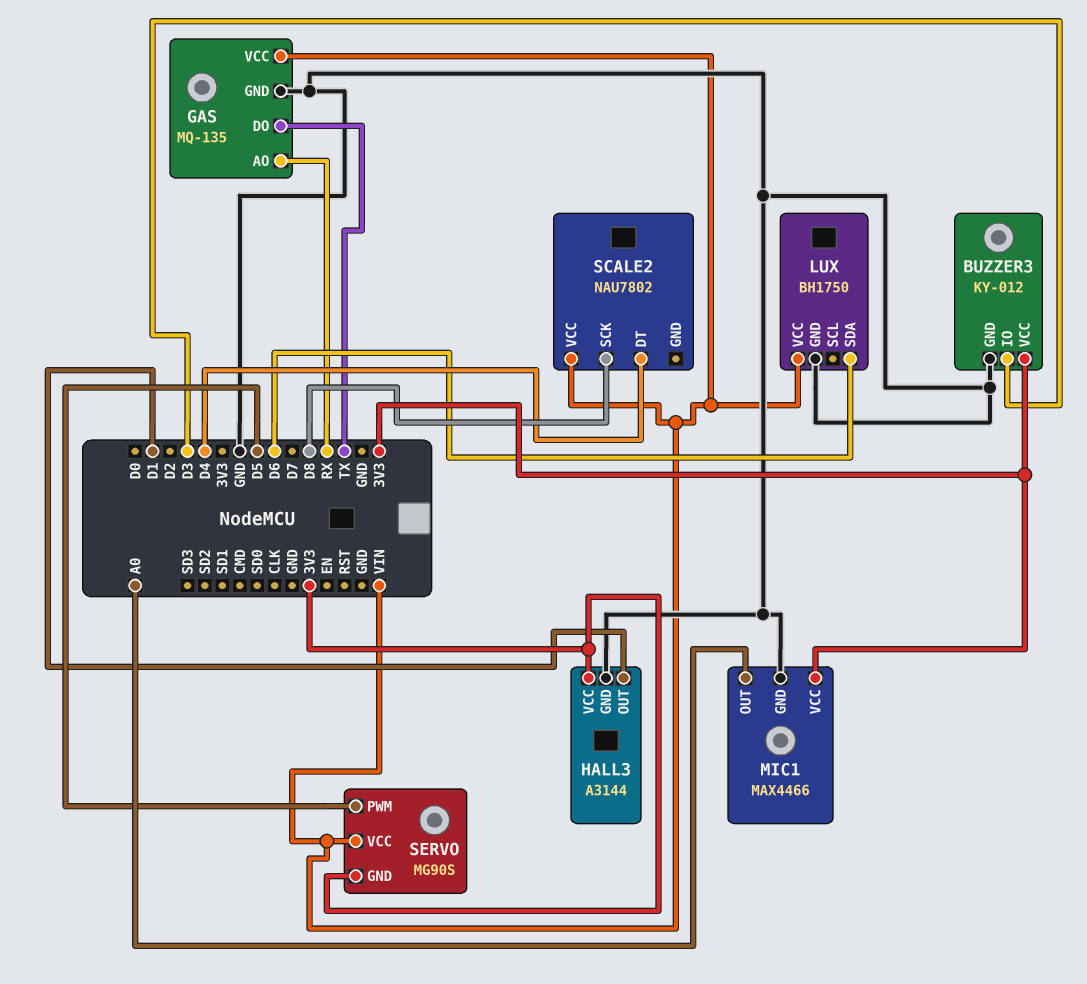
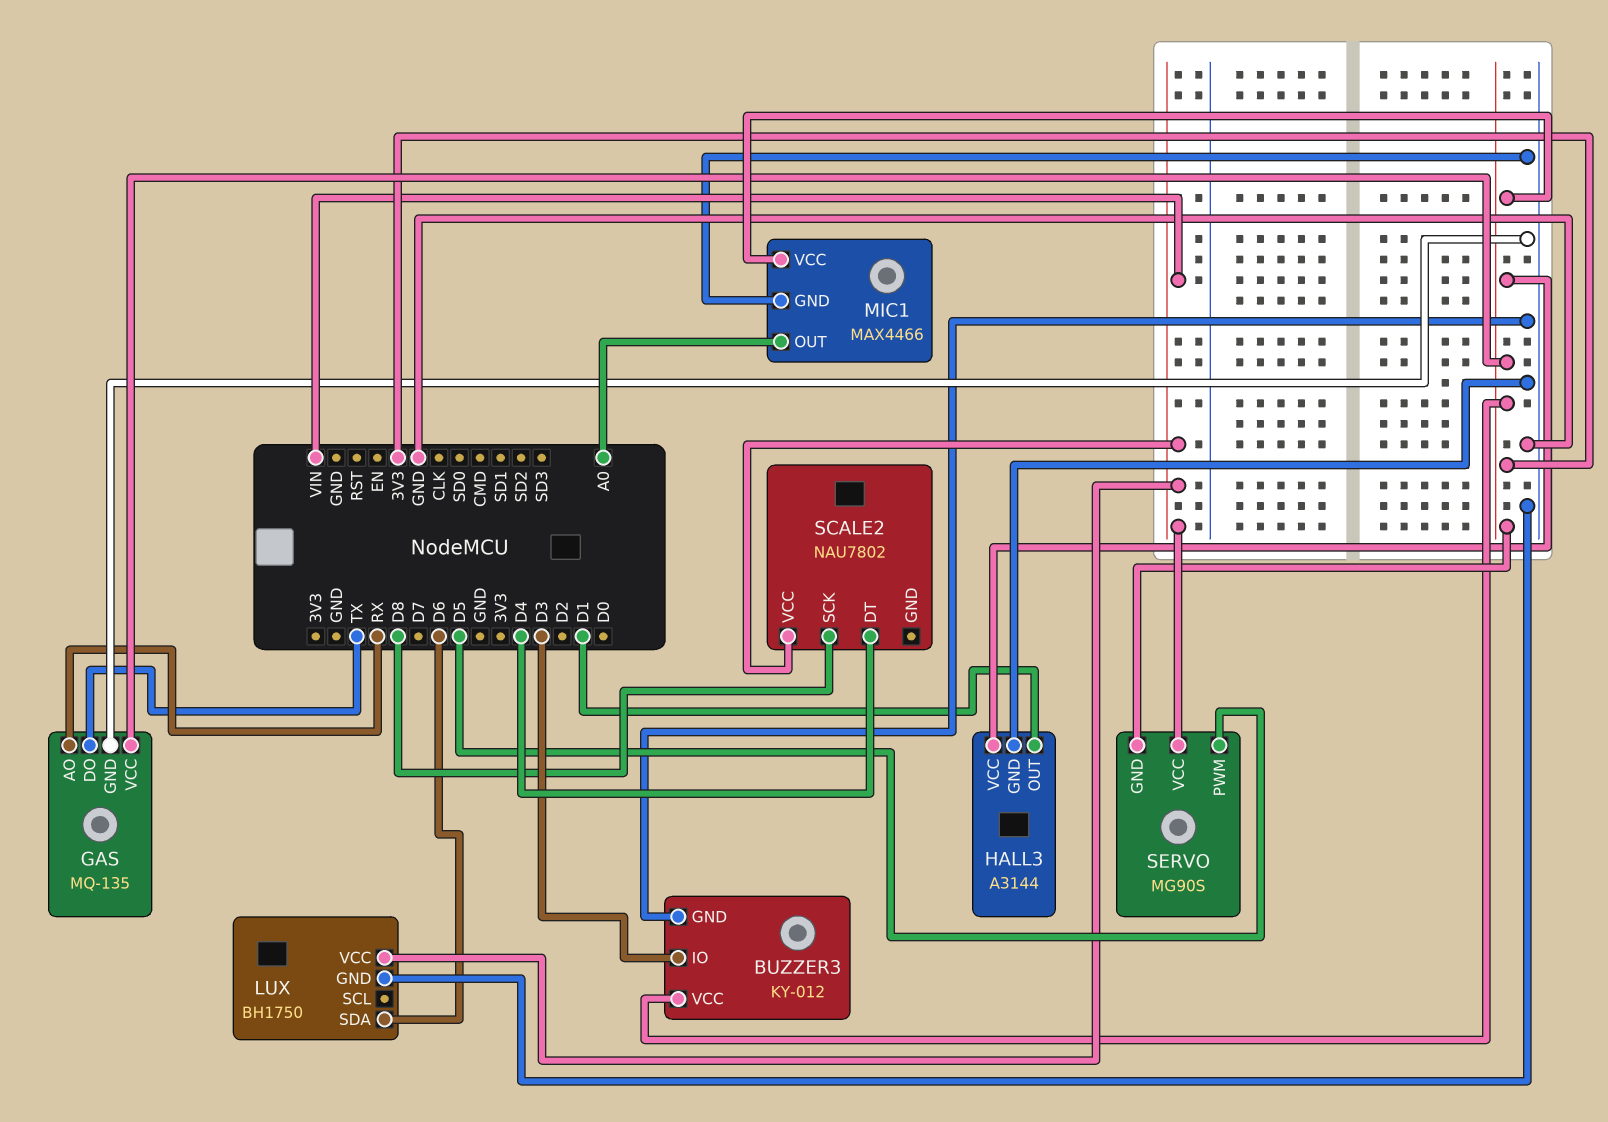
GAS pin VCC: VIN -> 3V3

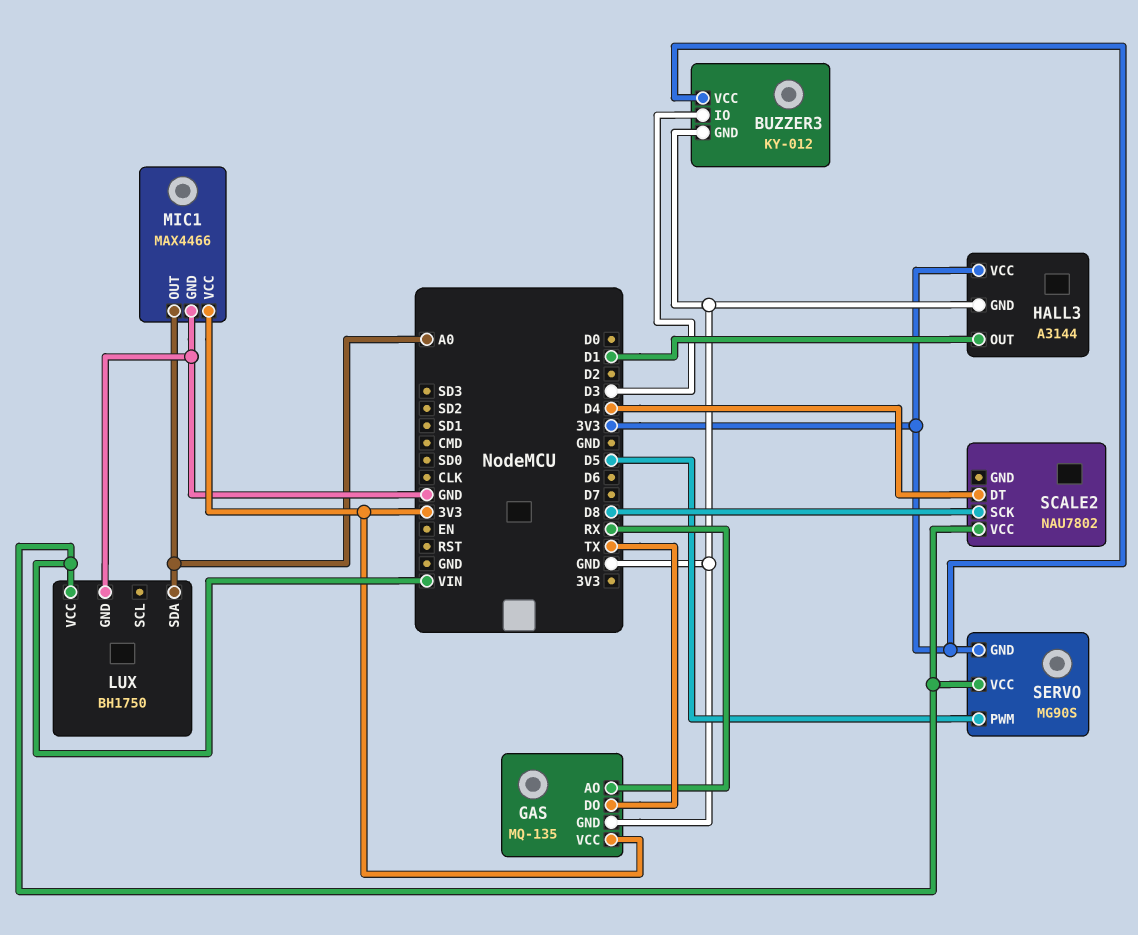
LUX pin SDA: D6 -> A0

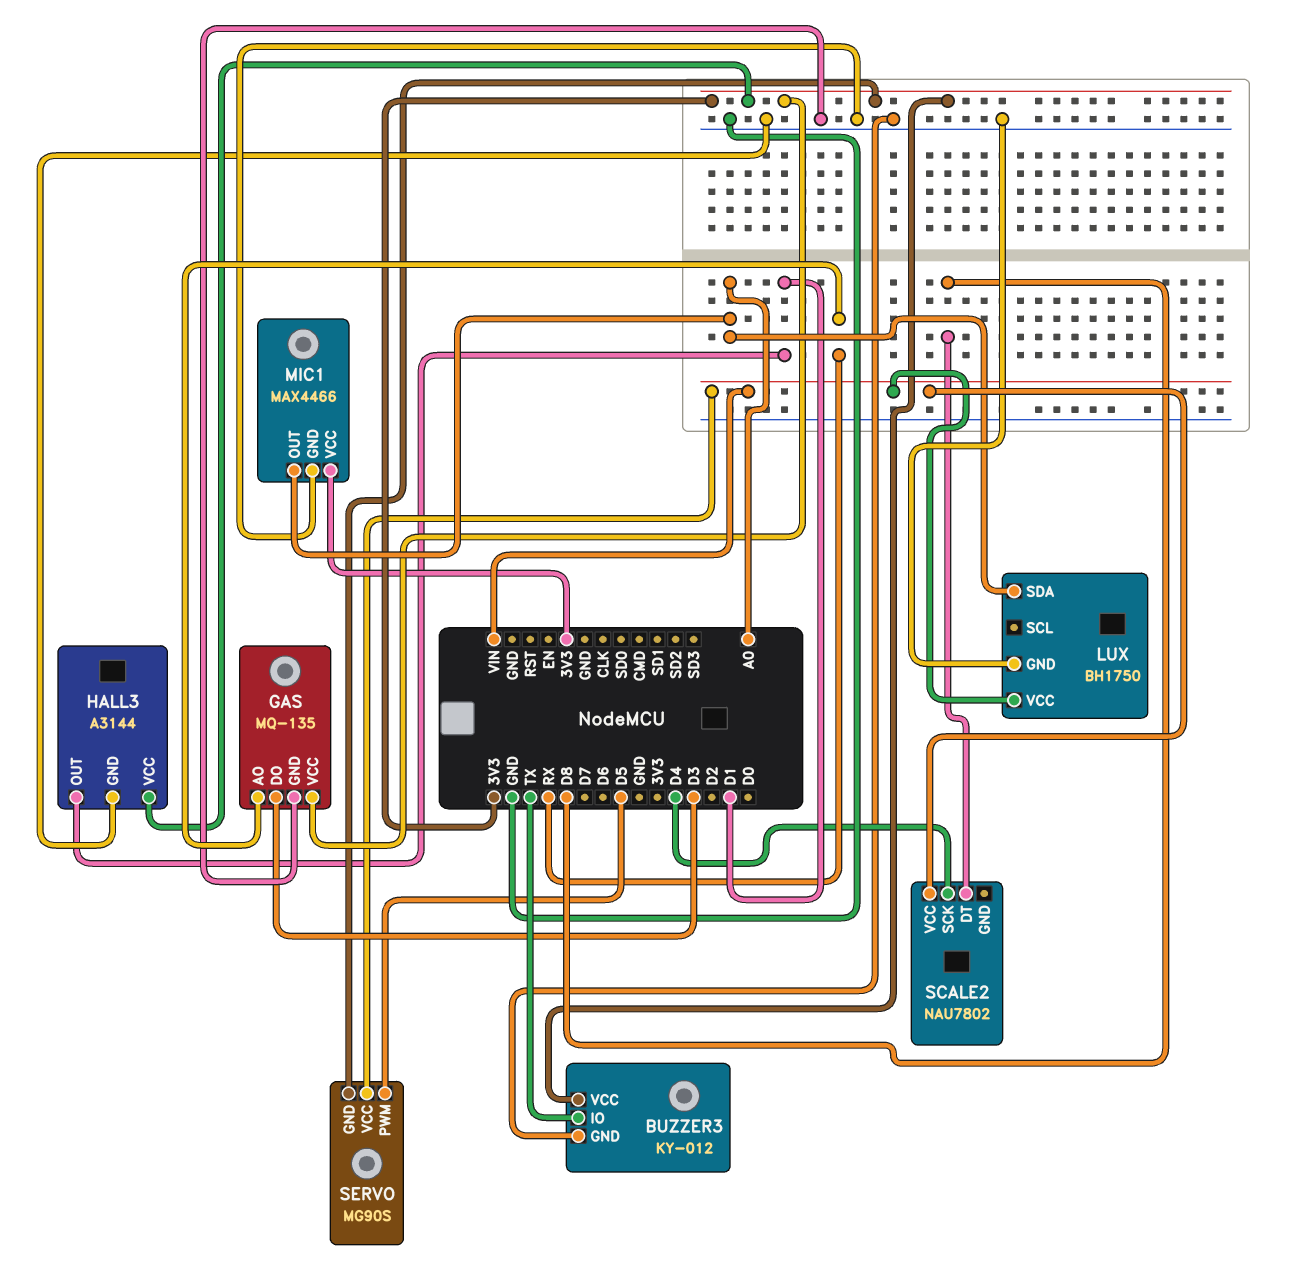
BUZZER3 pin IO: D3 -> TX
GAS pin DO: TX -> D3
SCALE2 pin DT: D4 -> D8
SCALE2 pin SCK: D8 -> D4

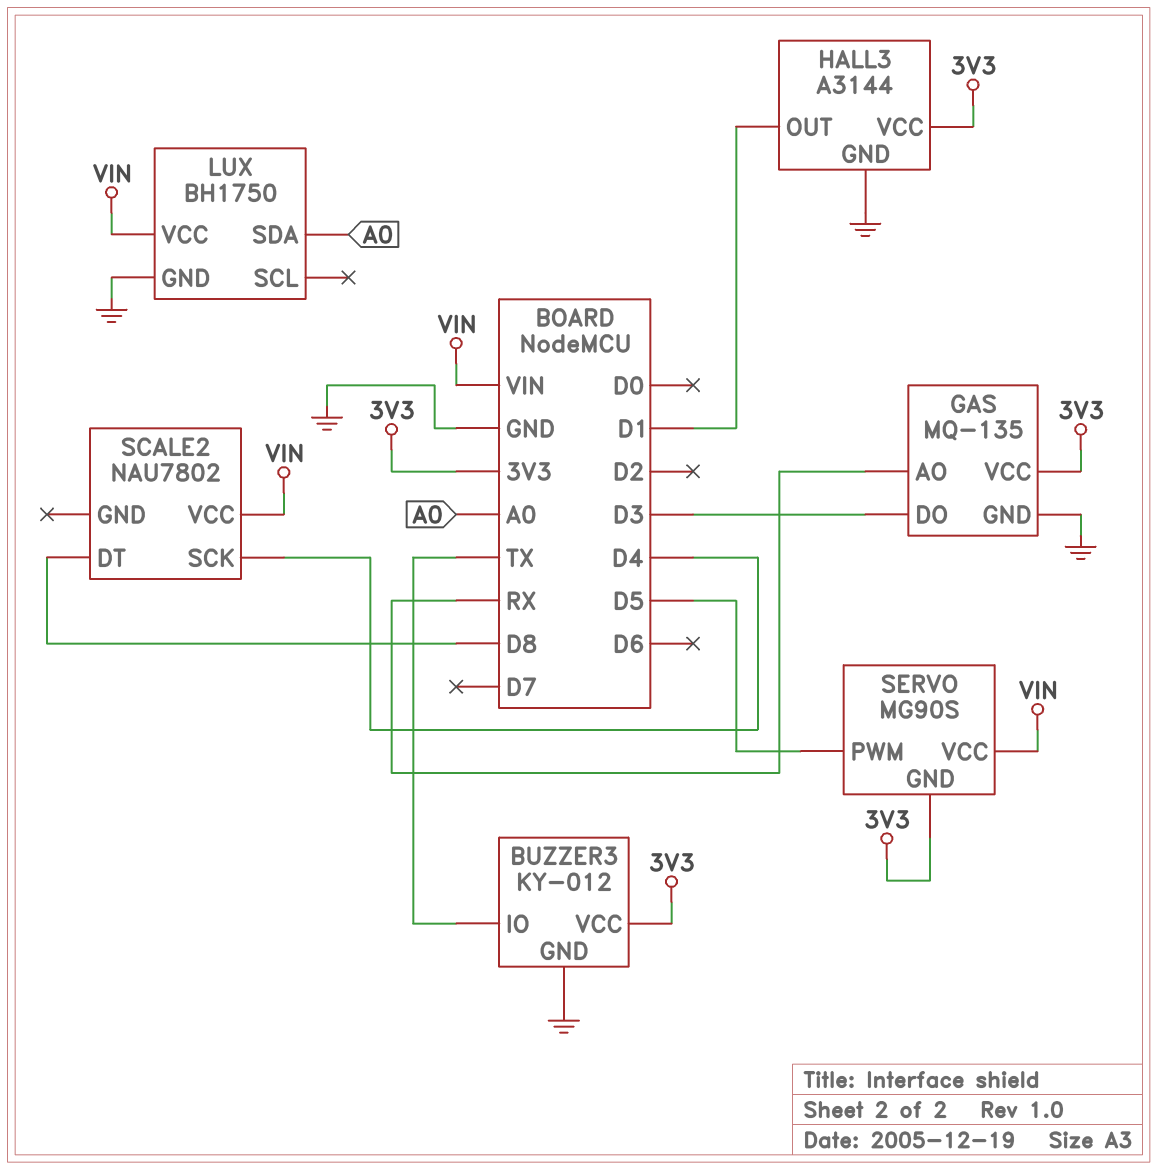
MIC1: MAX4466 -> none
MIC1 pin GND: GND -> none
MIC1 pin OUT: A0 -> none
MIC1 pin VCC: 3V3 -> none

